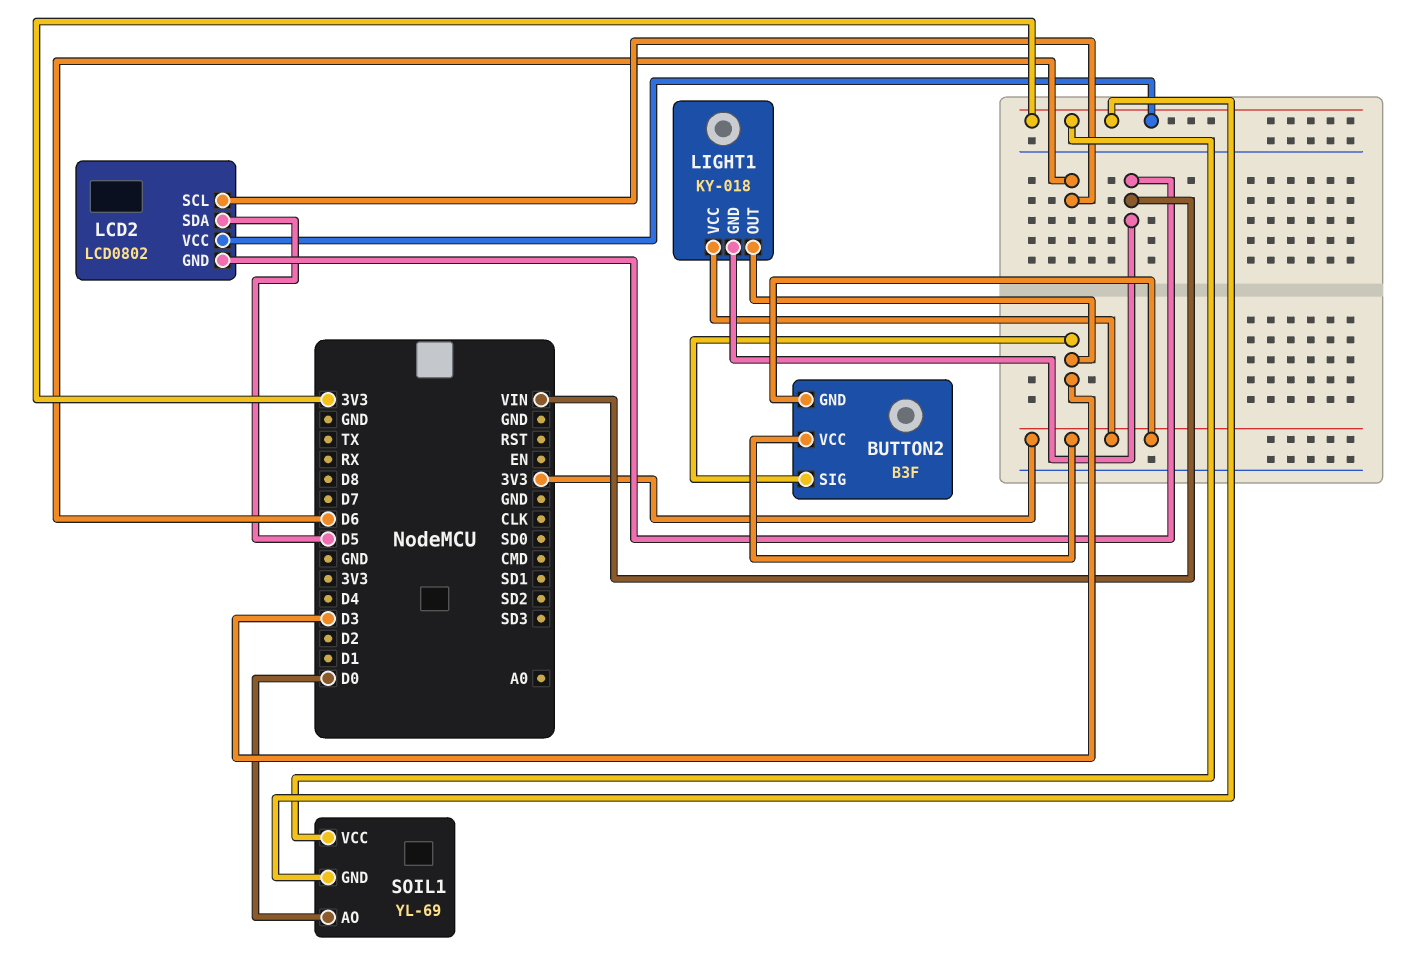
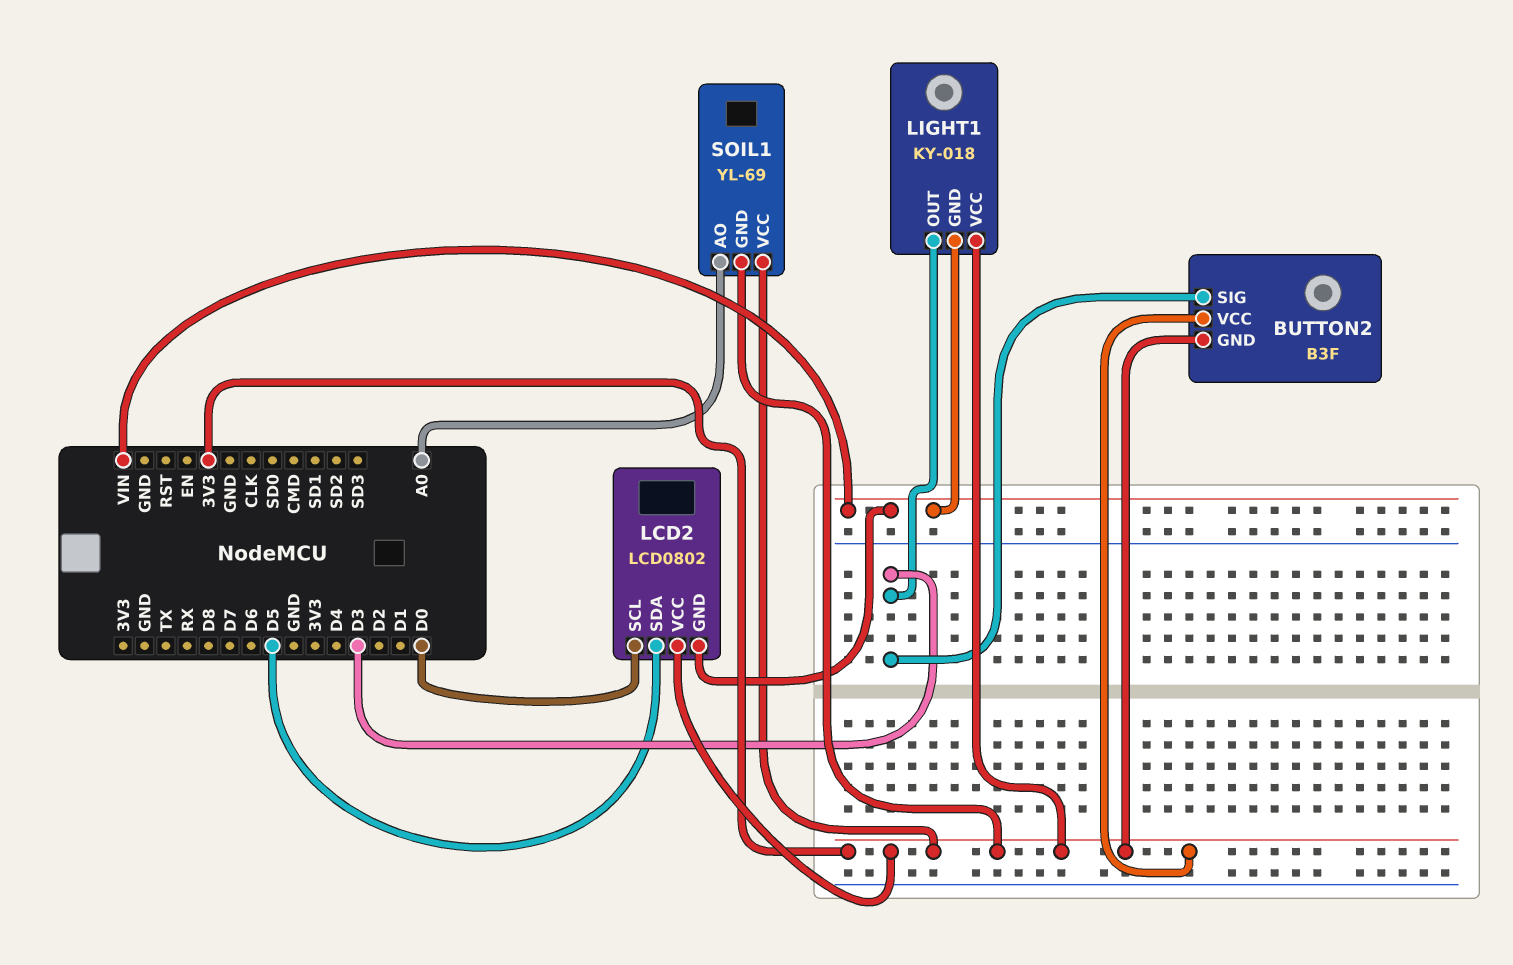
LCD2 pin SCL: D6 -> D0
SOIL1 pin AO: D0 -> A0

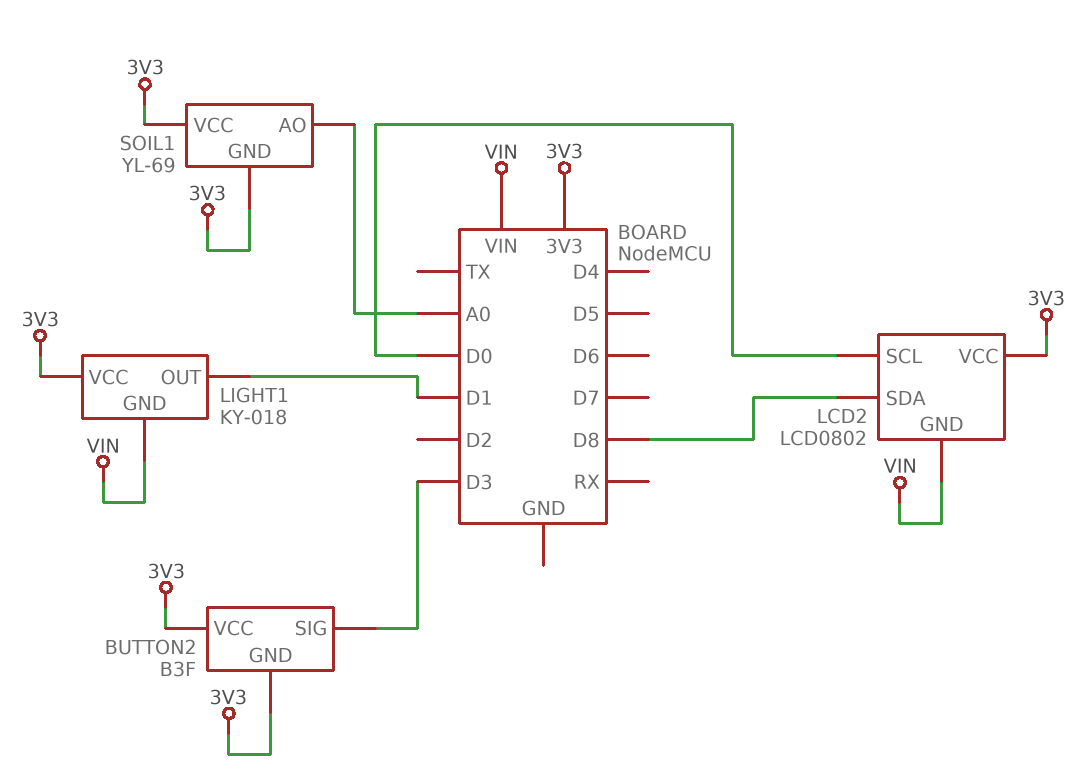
LCD2 pin SDA: D5 -> D8
LIGHT1 pin OUT: D3 -> D1

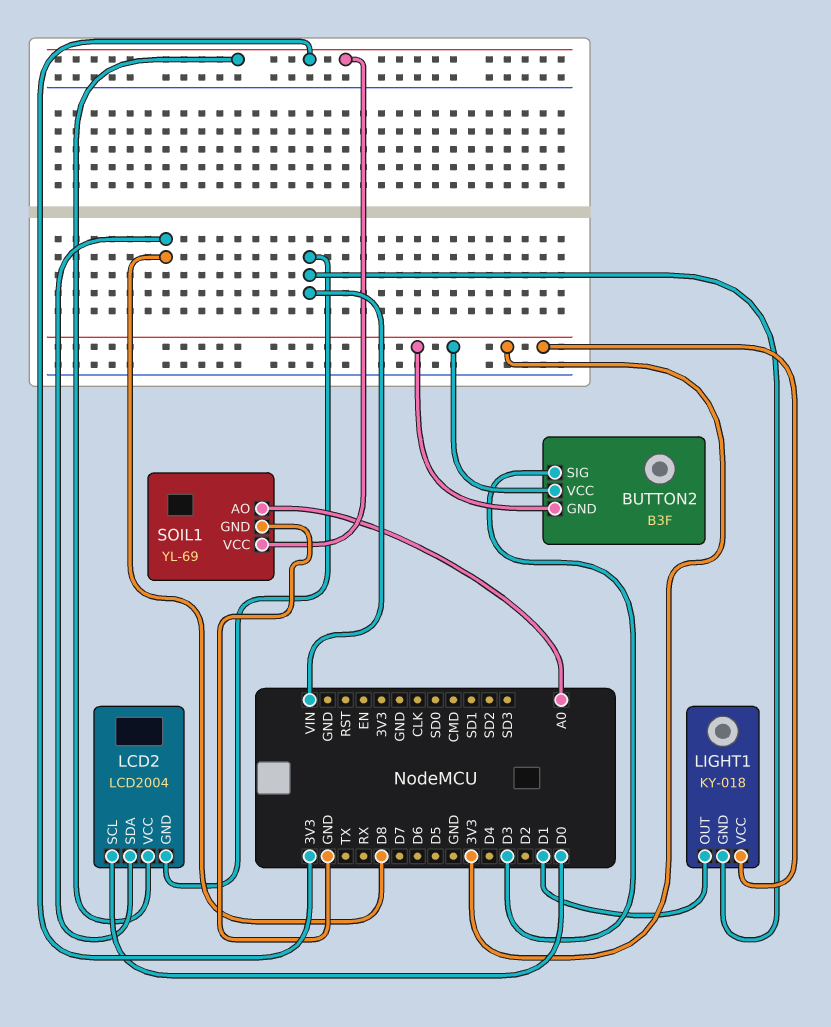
LCD2: LCD0802 -> LCD2004
SOIL1 pin GND: 3V3 -> GND

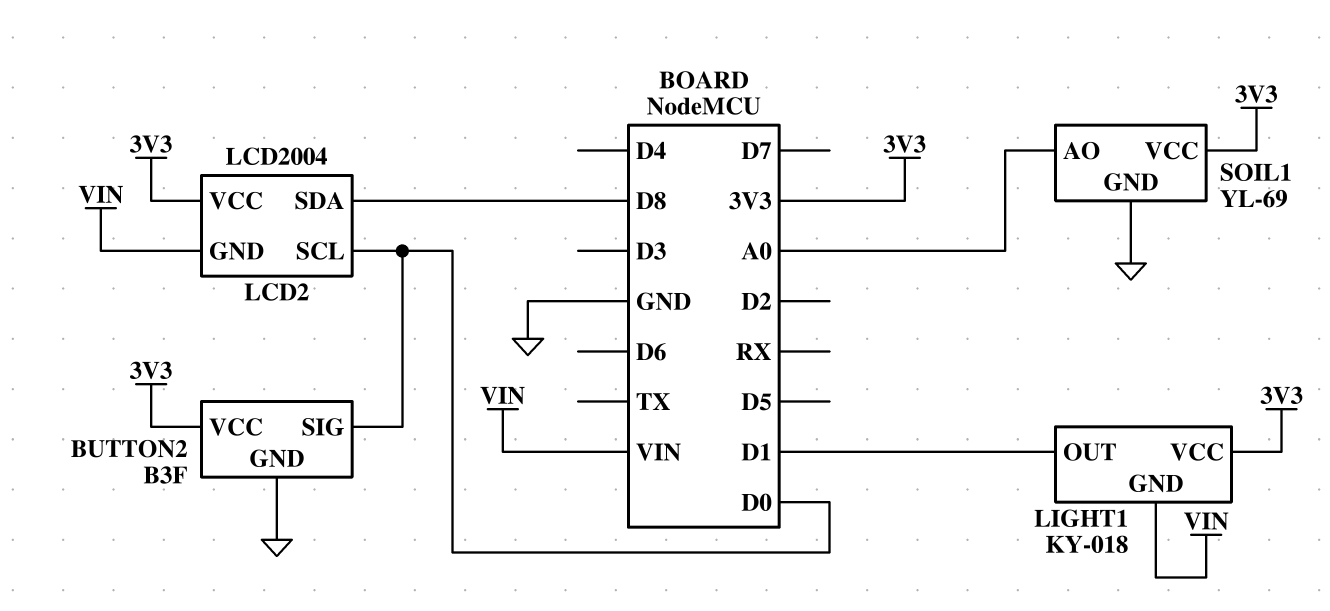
BUTTON2 pin GND: 3V3 -> GND
BUTTON2 pin SIG: D3 -> D0

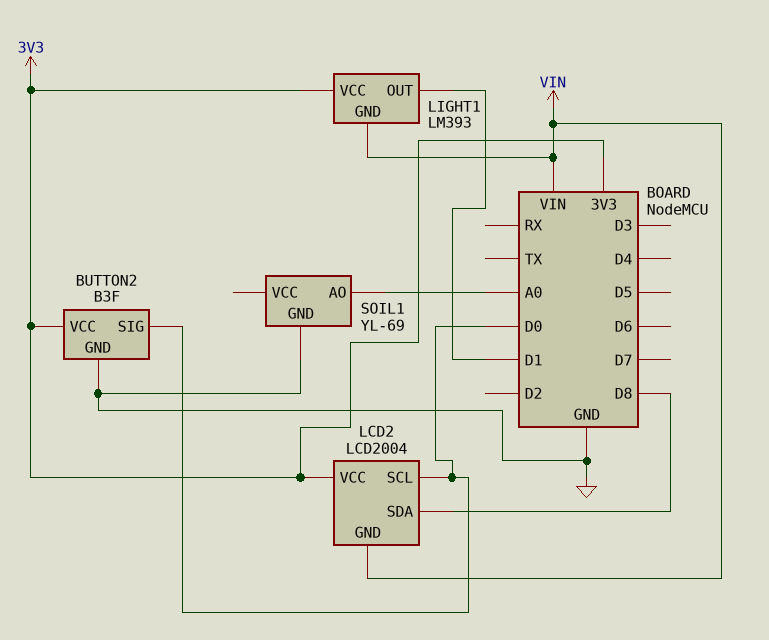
LIGHT1: KY-018 -> LM393
SOIL1 pin VCC: 3V3 -> none

